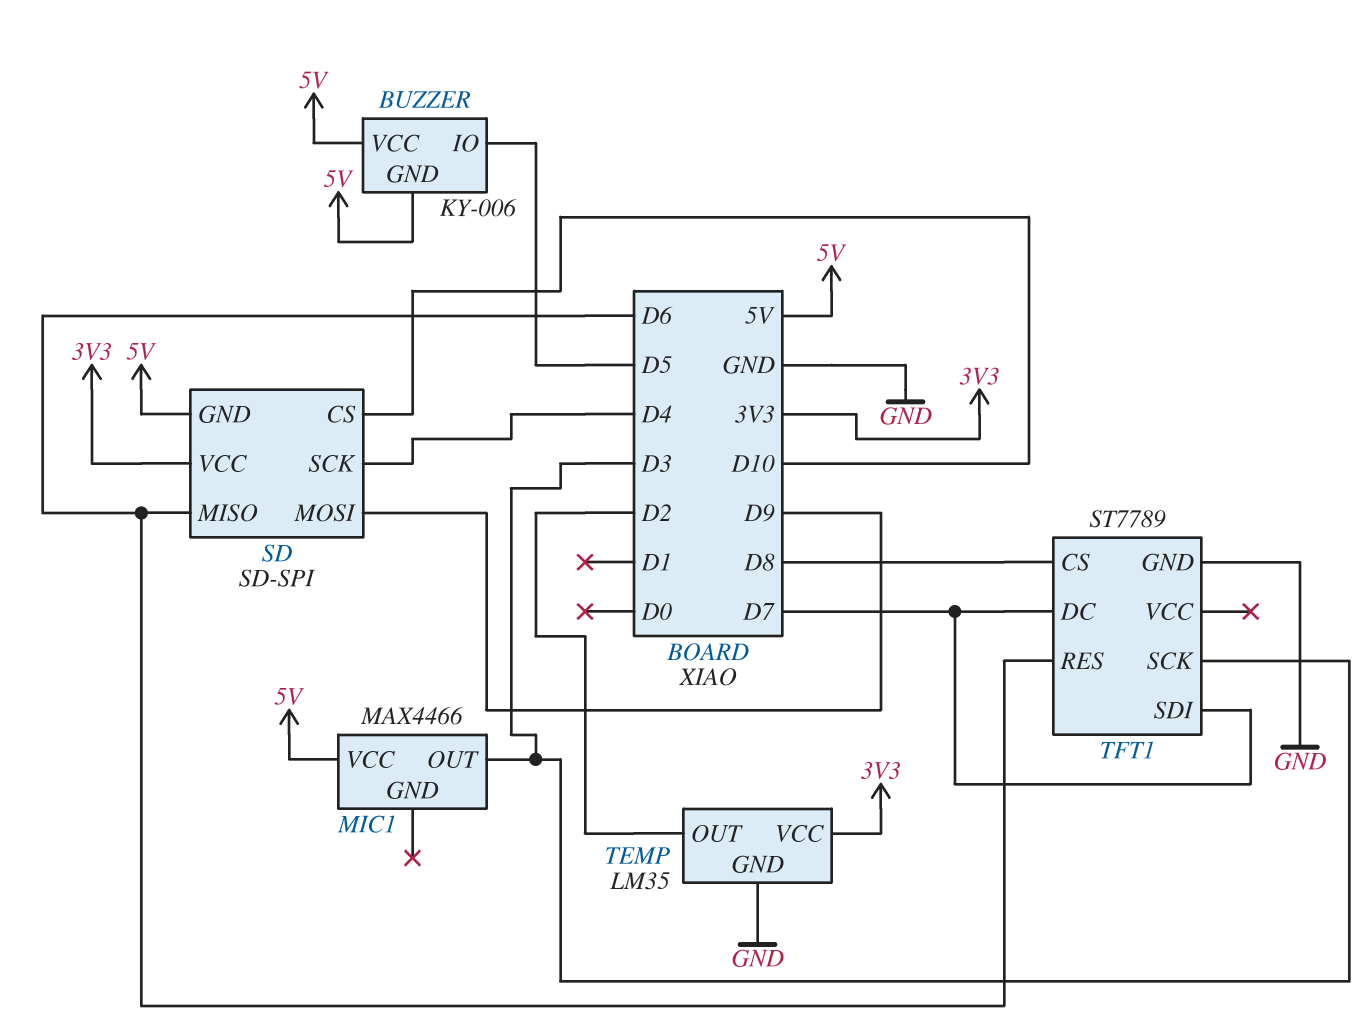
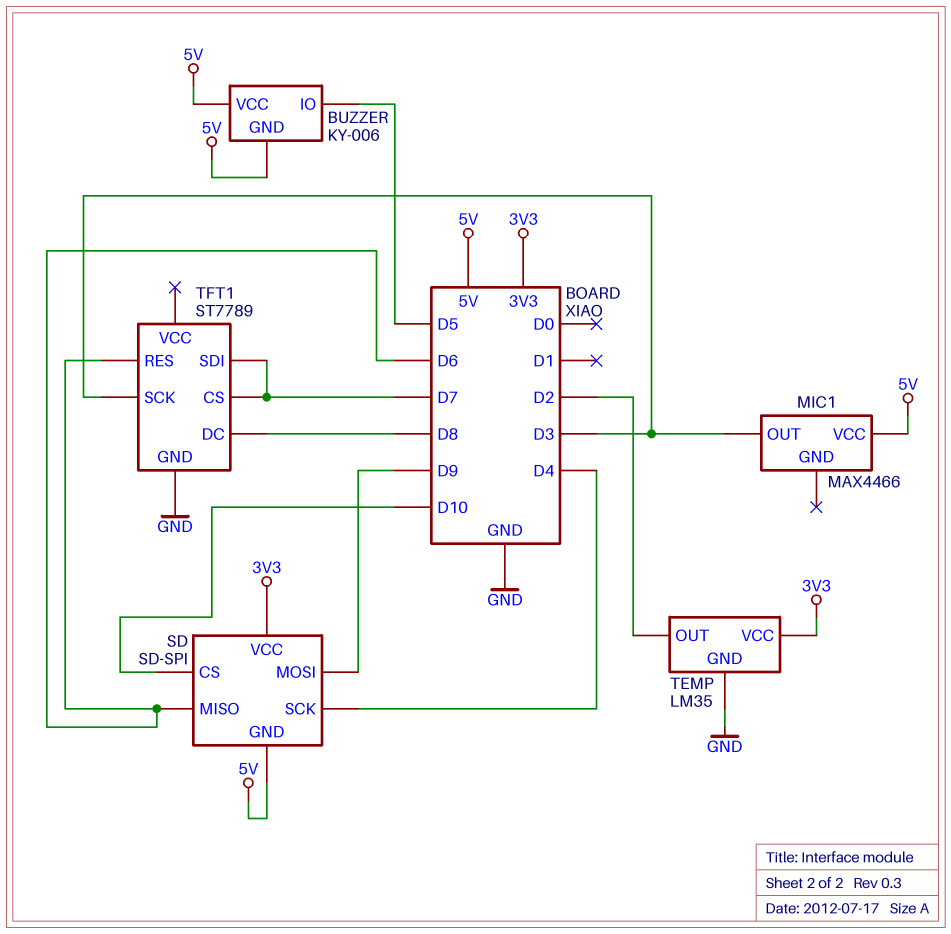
TFT1 pin CS: D8 -> D7
TFT1 pin DC: D7 -> D8

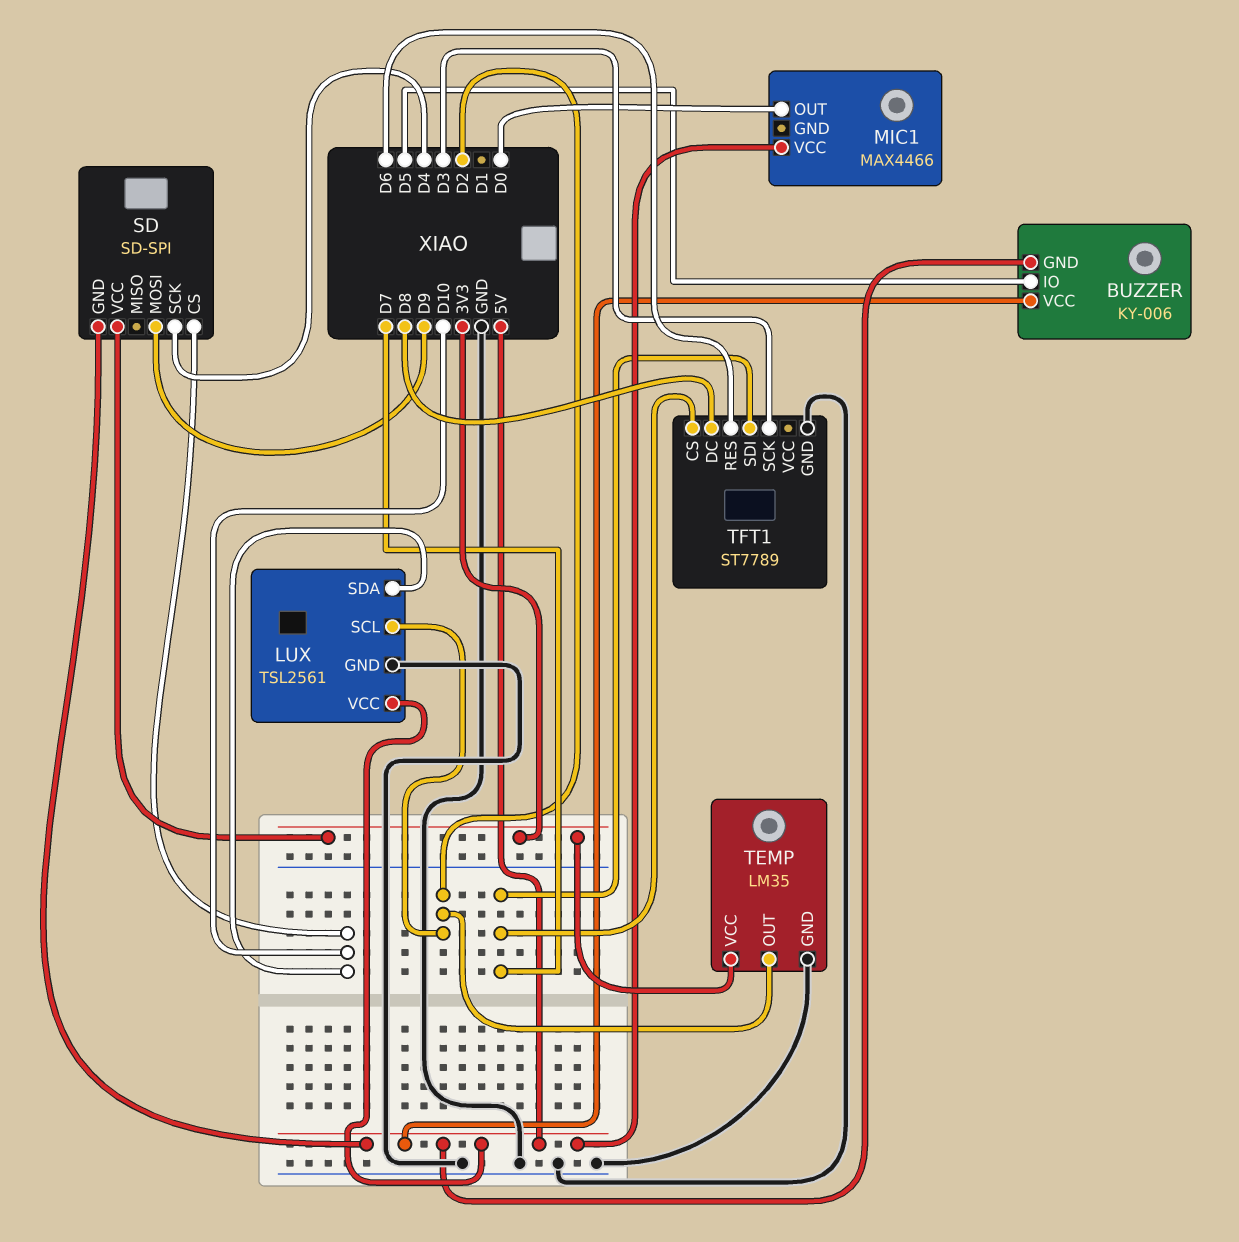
LUX: none -> TSL2561
LUX pin GND: none -> GND
LUX pin SCL: none -> D2
LUX pin SDA: none -> D10
LUX pin VCC: none -> 5V
MIC1 pin OUT: D3 -> D0
SD pin MISO: D6 -> none

